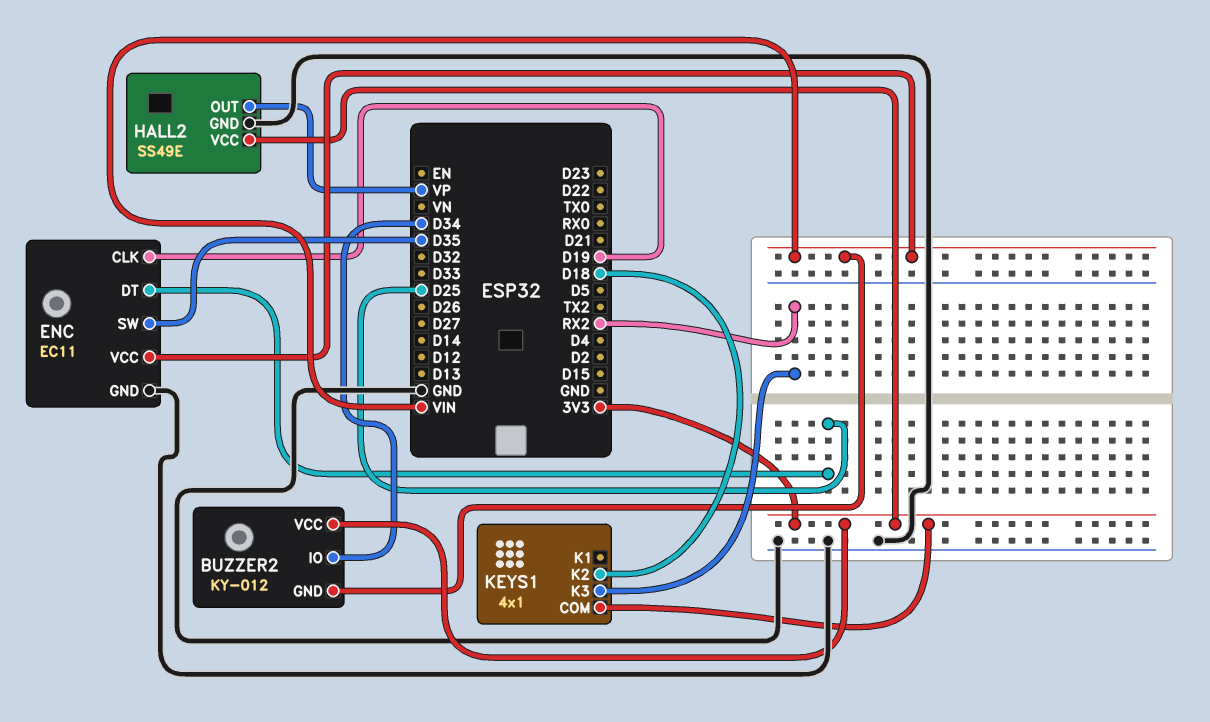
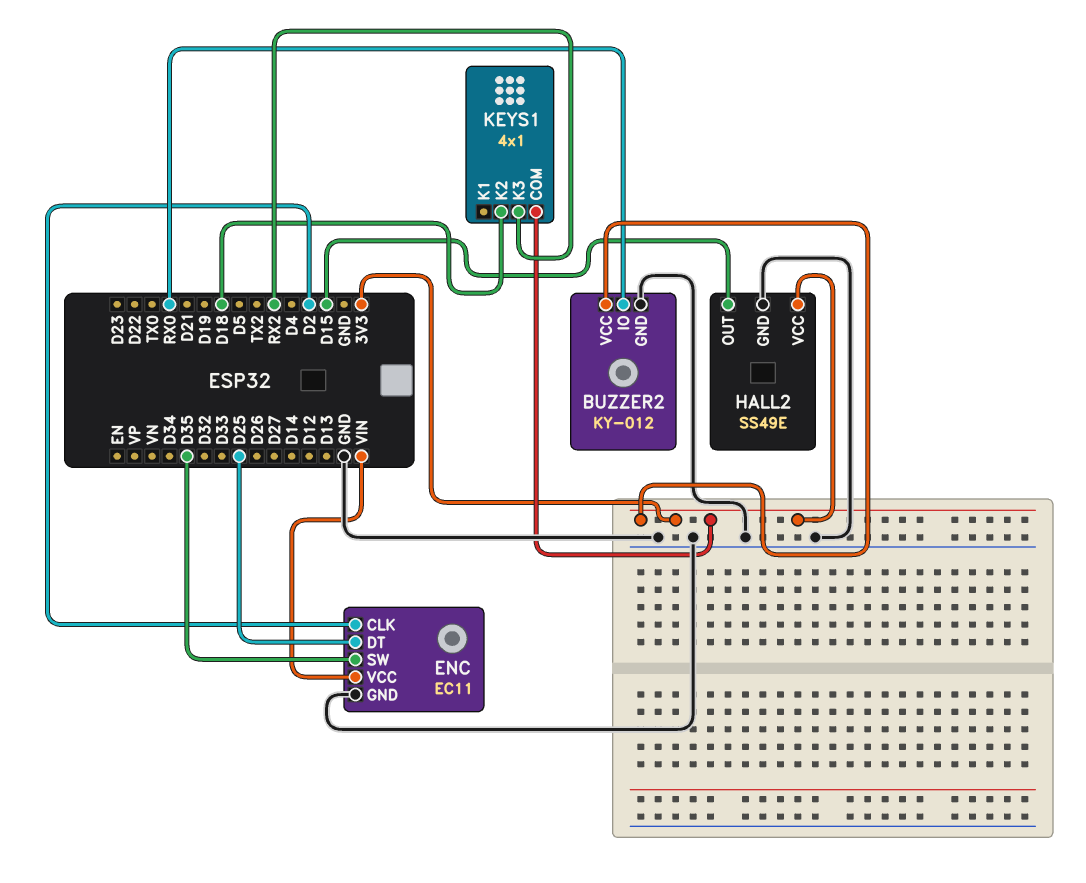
BUZZER2 pin GND: VIN -> GND
BUZZER2 pin IO: D34 -> RX0
ENC pin CLK: D19 -> D2
HALL2 pin OUT: VP -> D15

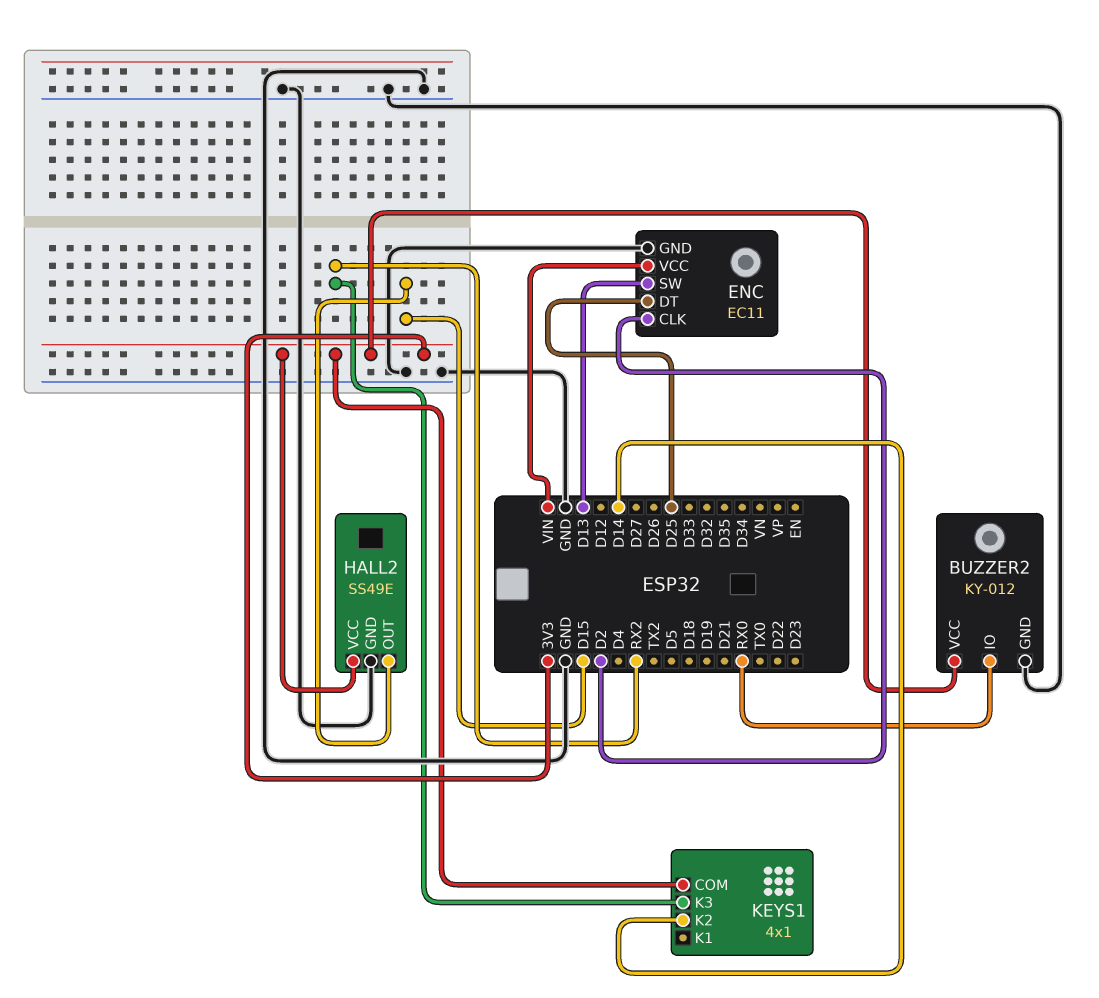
ENC pin SW: D35 -> D13
KEYS1 pin K2: D18 -> D14

